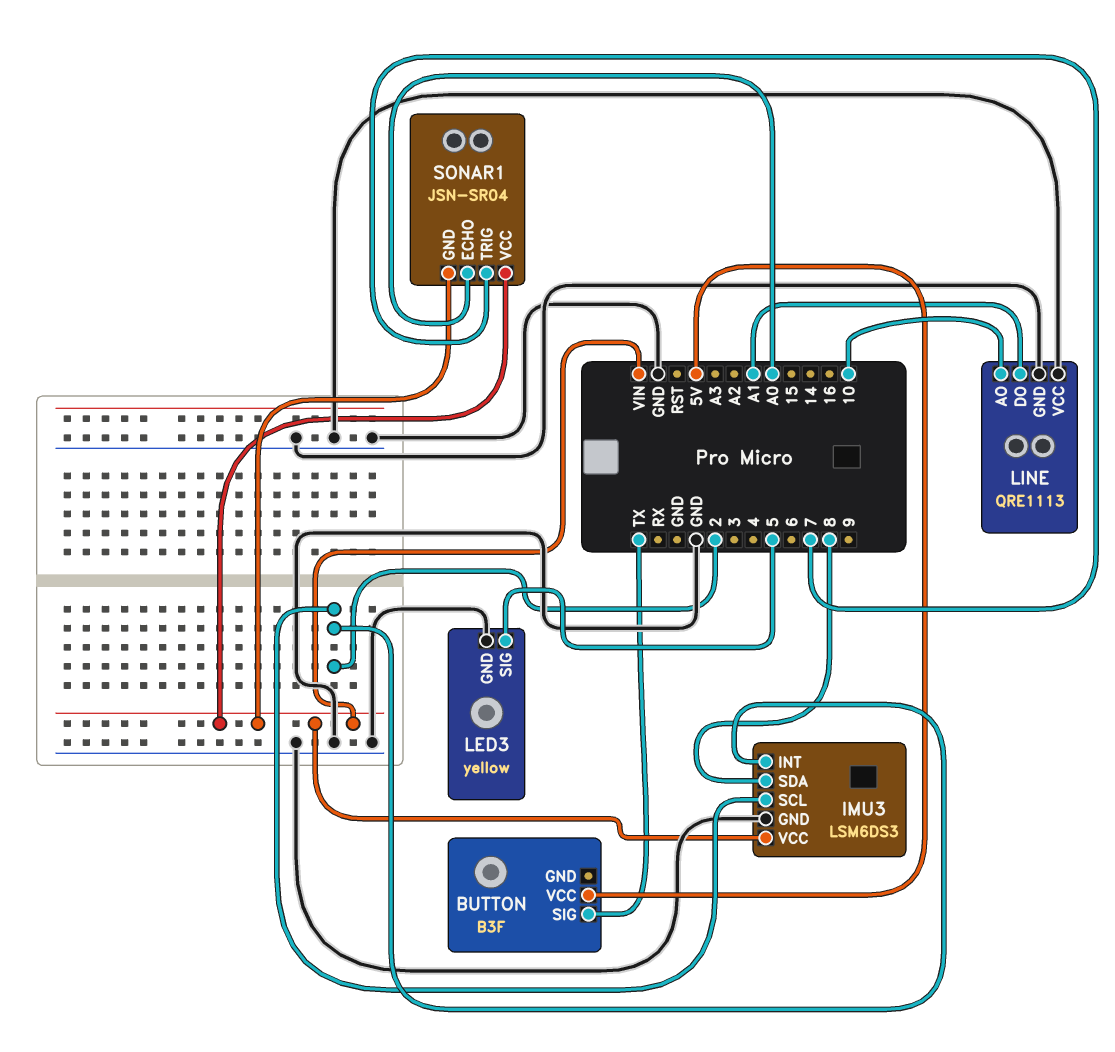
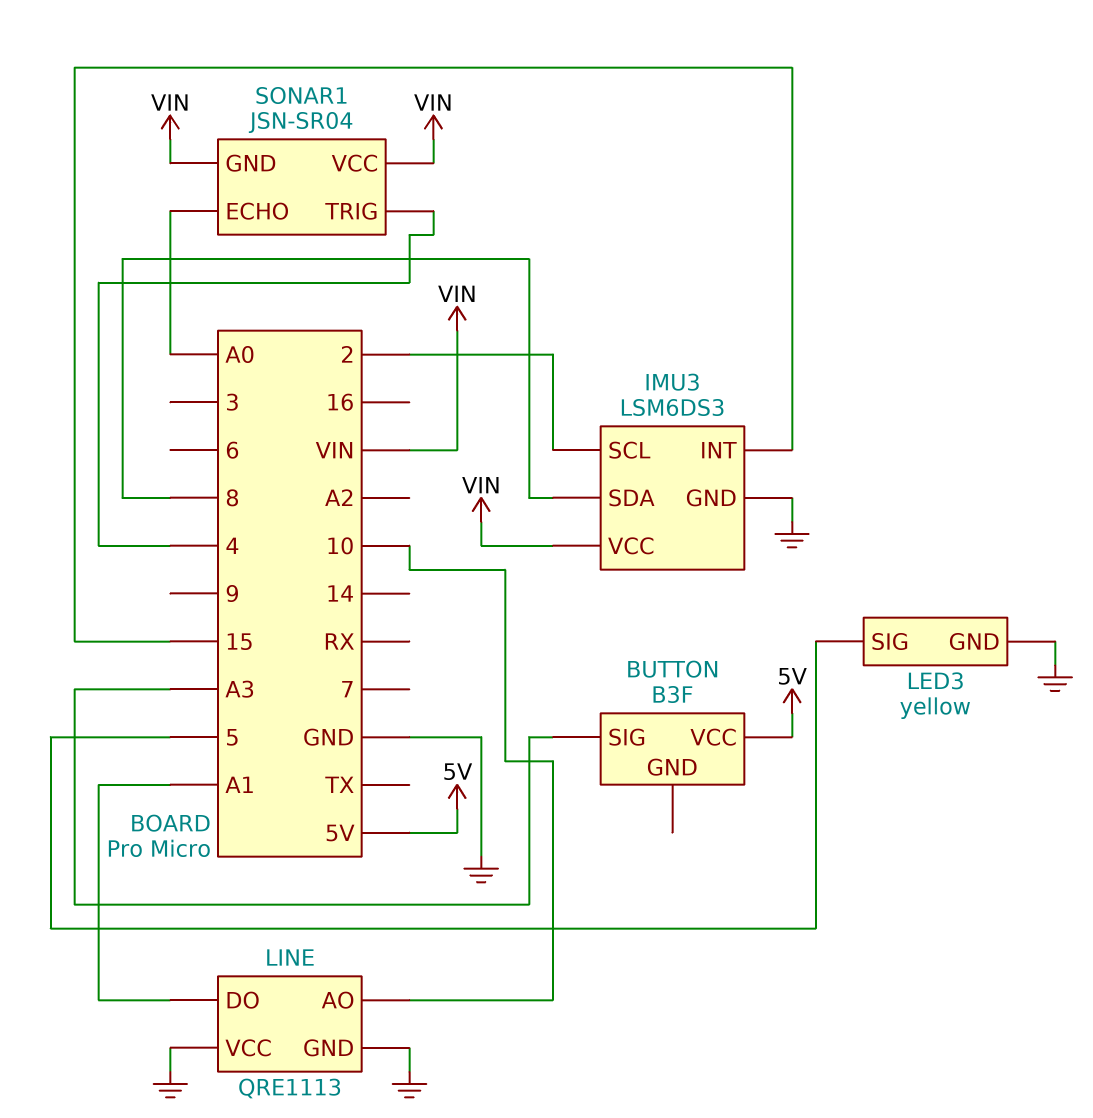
BUTTON pin SIG: TX -> A3
IMU3 pin INT: 2 -> 15
SONAR1 pin TRIG: 7 -> 4

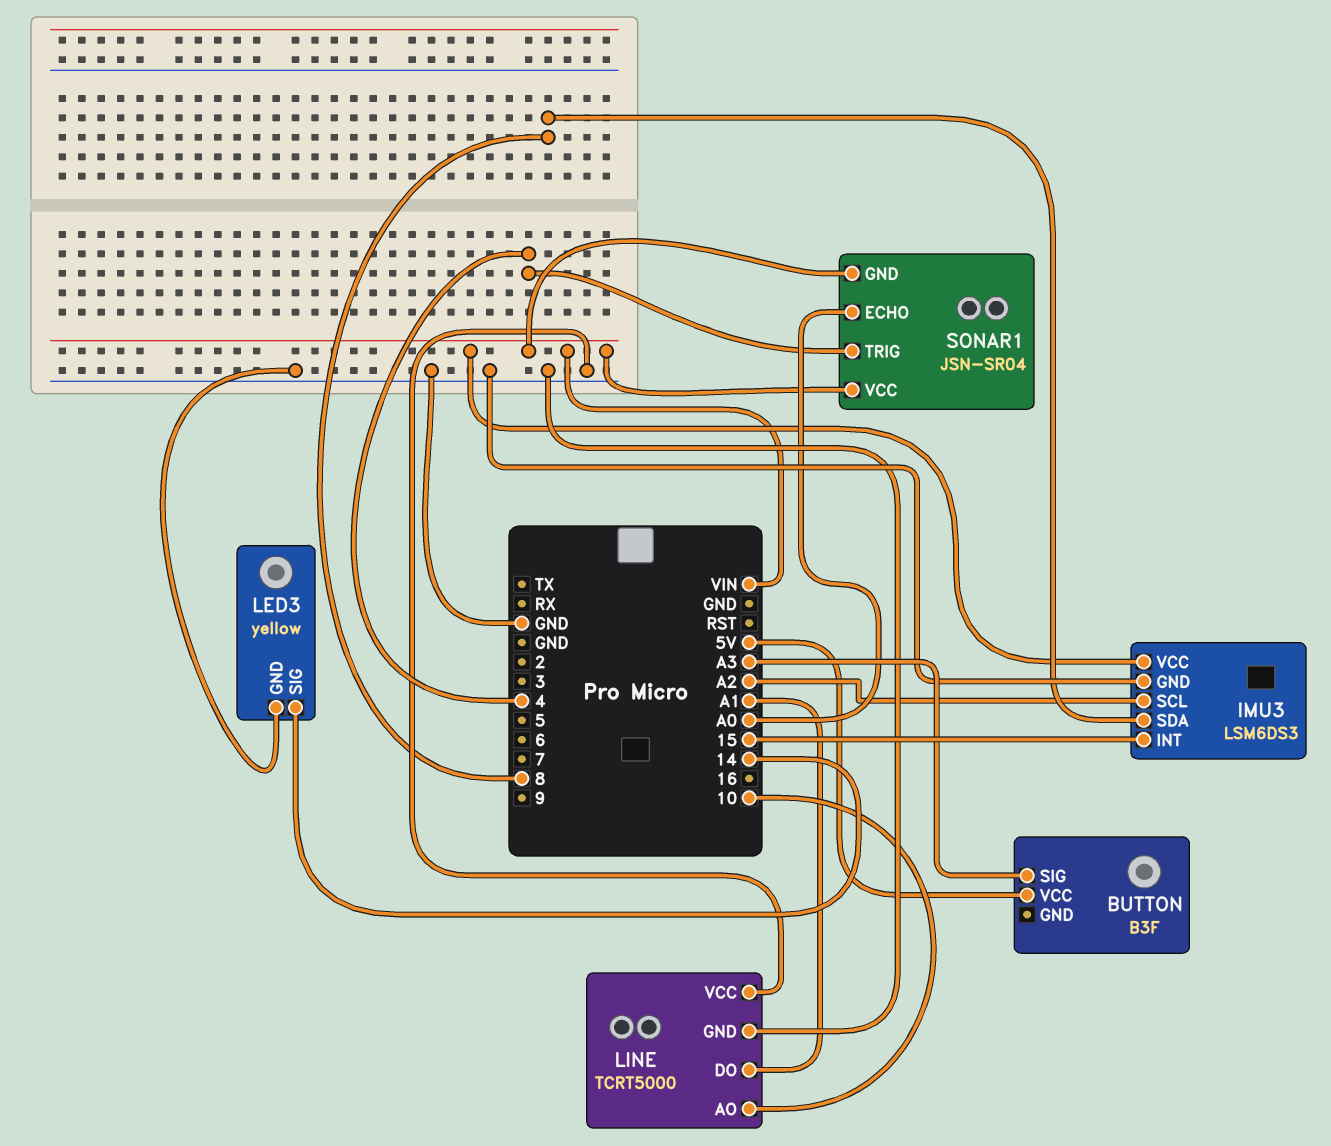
IMU3 pin SCL: 2 -> A2
LED3 pin SIG: 5 -> 14
LINE: QRE1113 -> TCRT5000

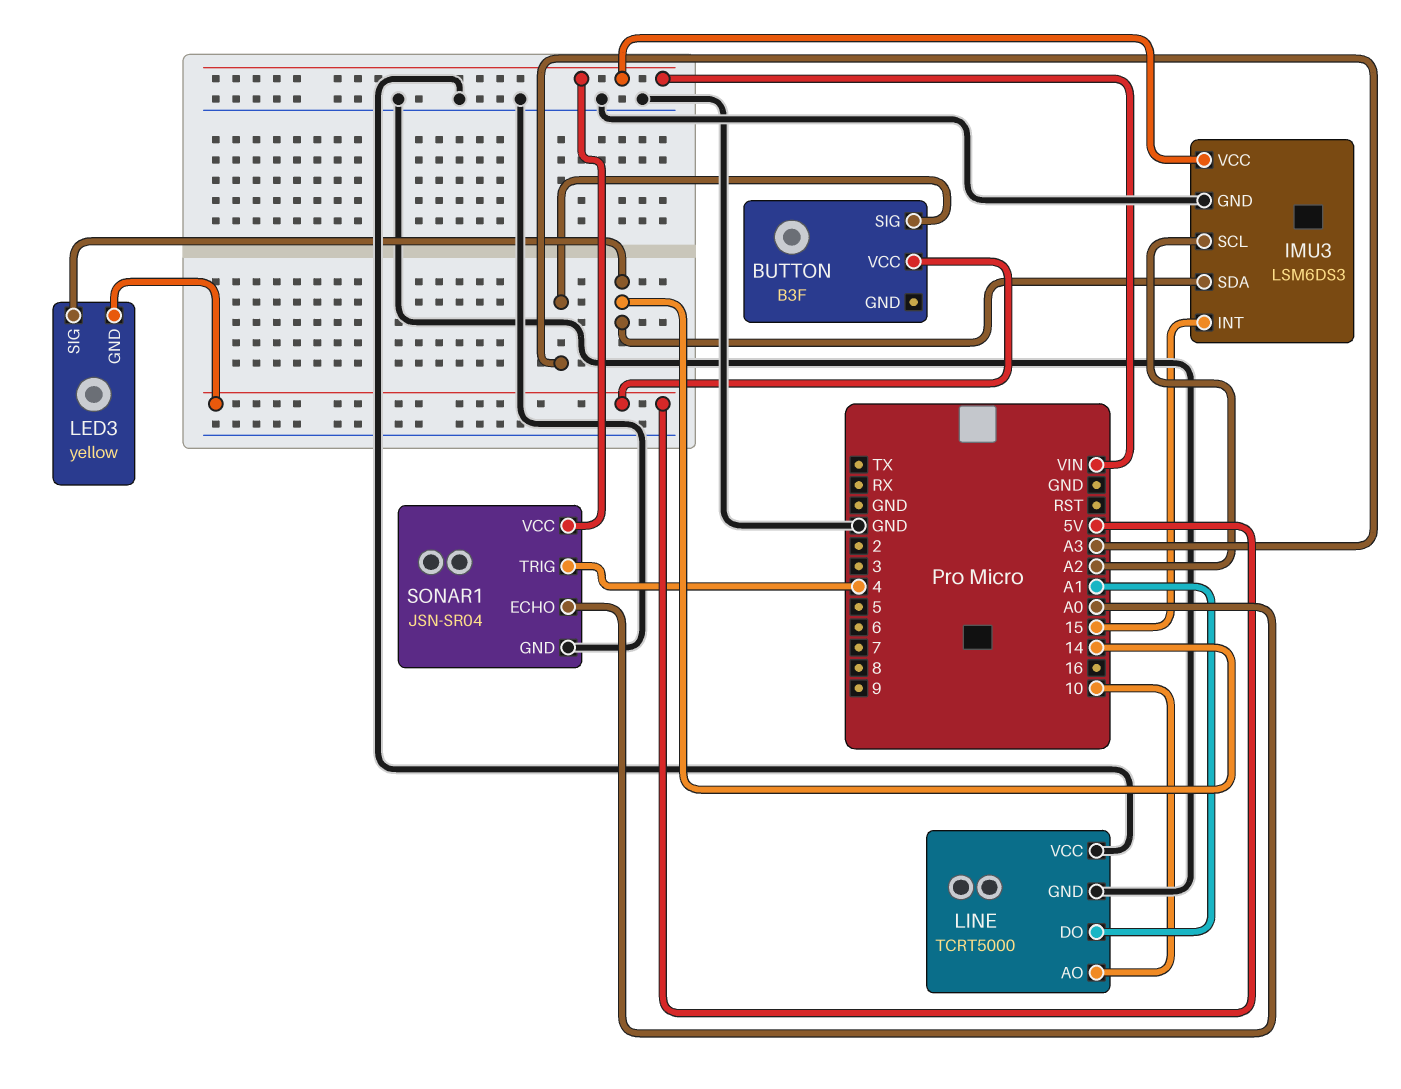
IMU3 pin SDA: 8 -> 14
LED3 pin GND: GND -> 5V
SONAR1 pin GND: VIN -> GND

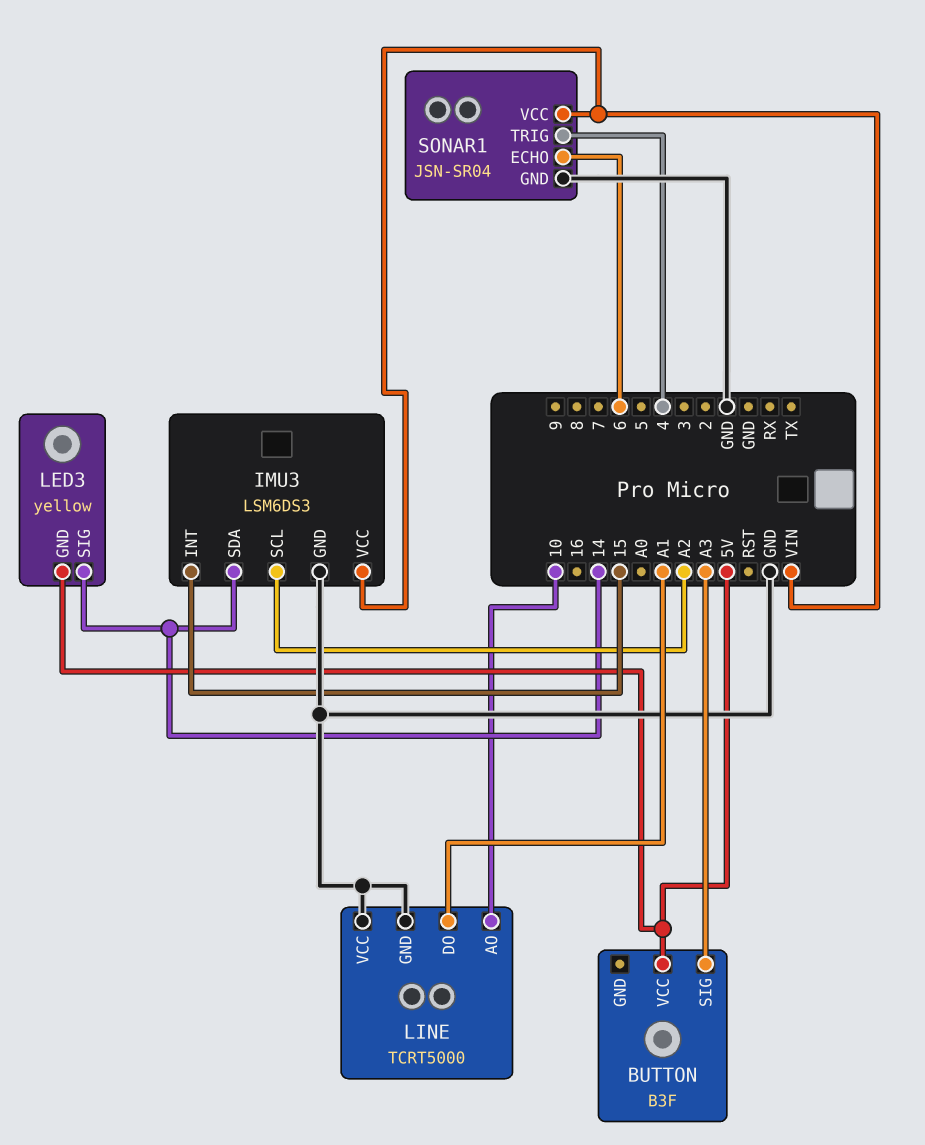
SONAR1 pin ECHO: A0 -> 6

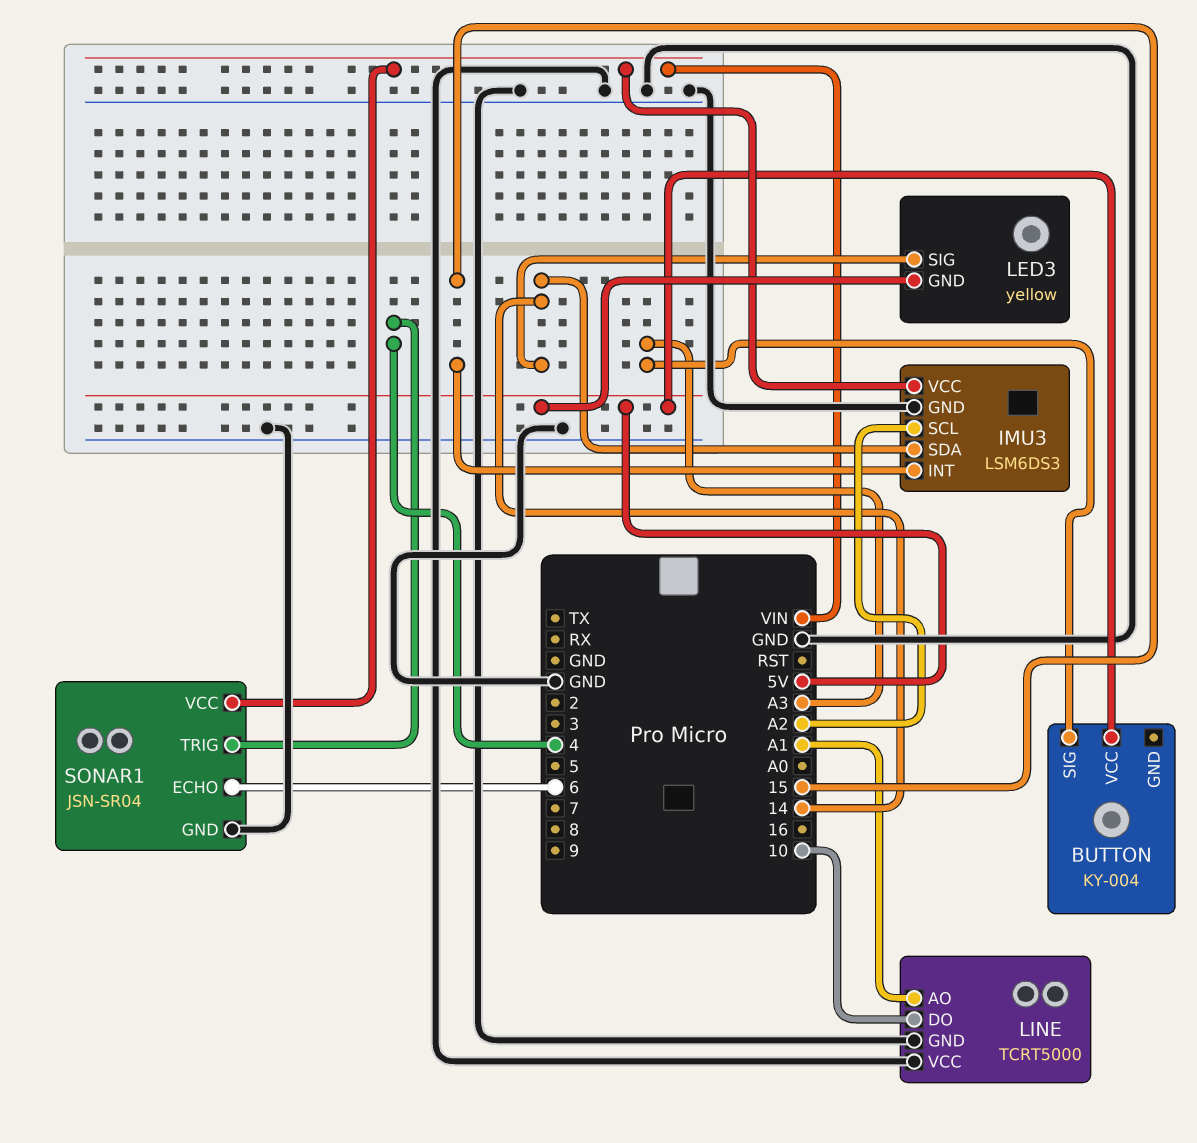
BUTTON: B3F -> KY-004
LINE pin AO: 10 -> A1
LINE pin DO: A1 -> 10

